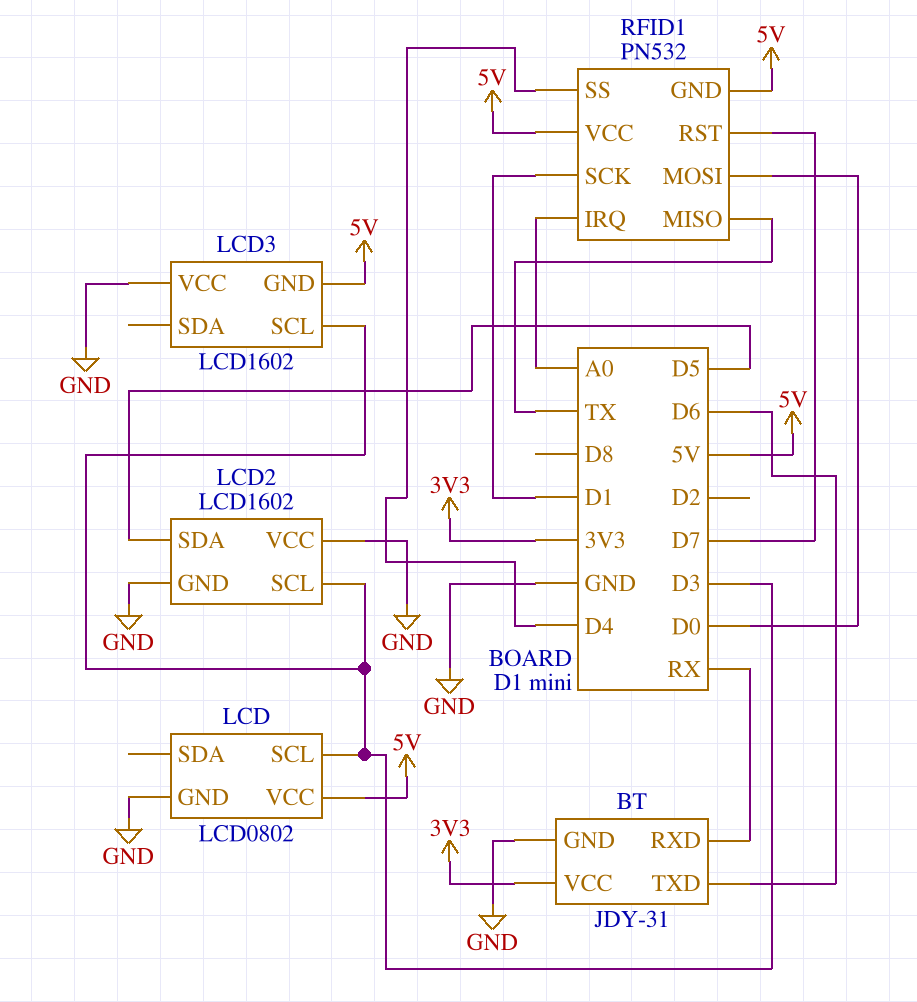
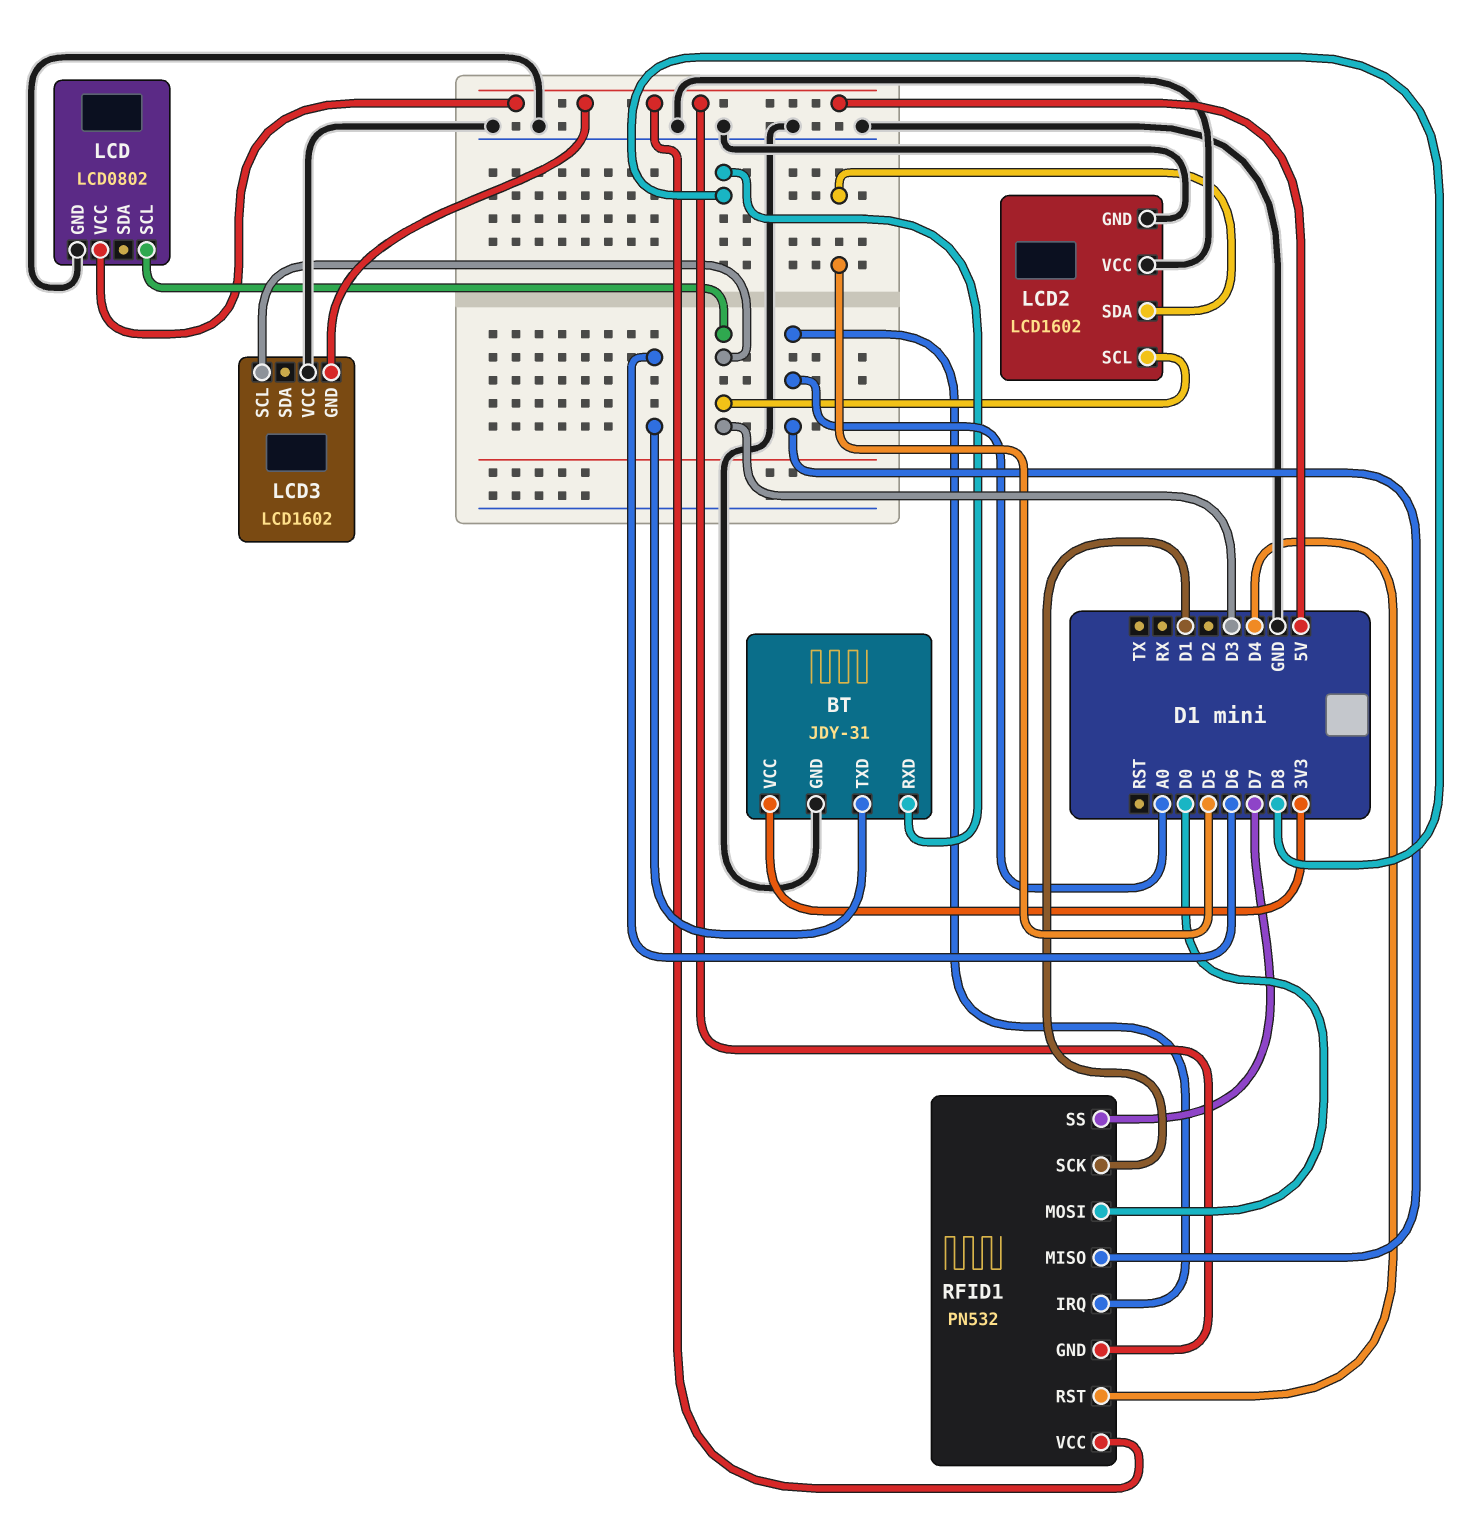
BT pin RXD: RX -> D8
RFID1 pin MISO: TX -> A0
RFID1 pin RST: D7 -> D4
RFID1 pin SS: D4 -> D7

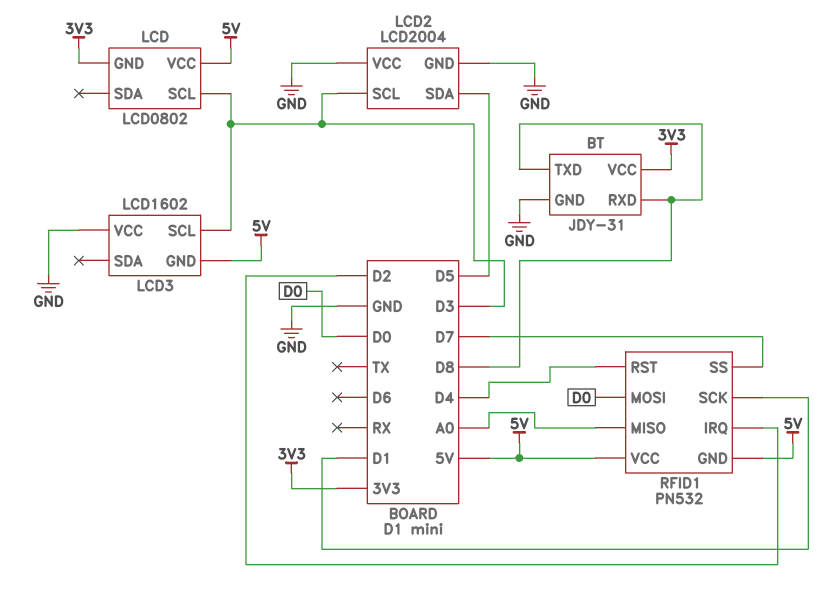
BT pin TXD: D6 -> D8
LCD pin GND: GND -> 3V3
LCD2: LCD1602 -> LCD2004
RFID1 pin IRQ: A0 -> D2

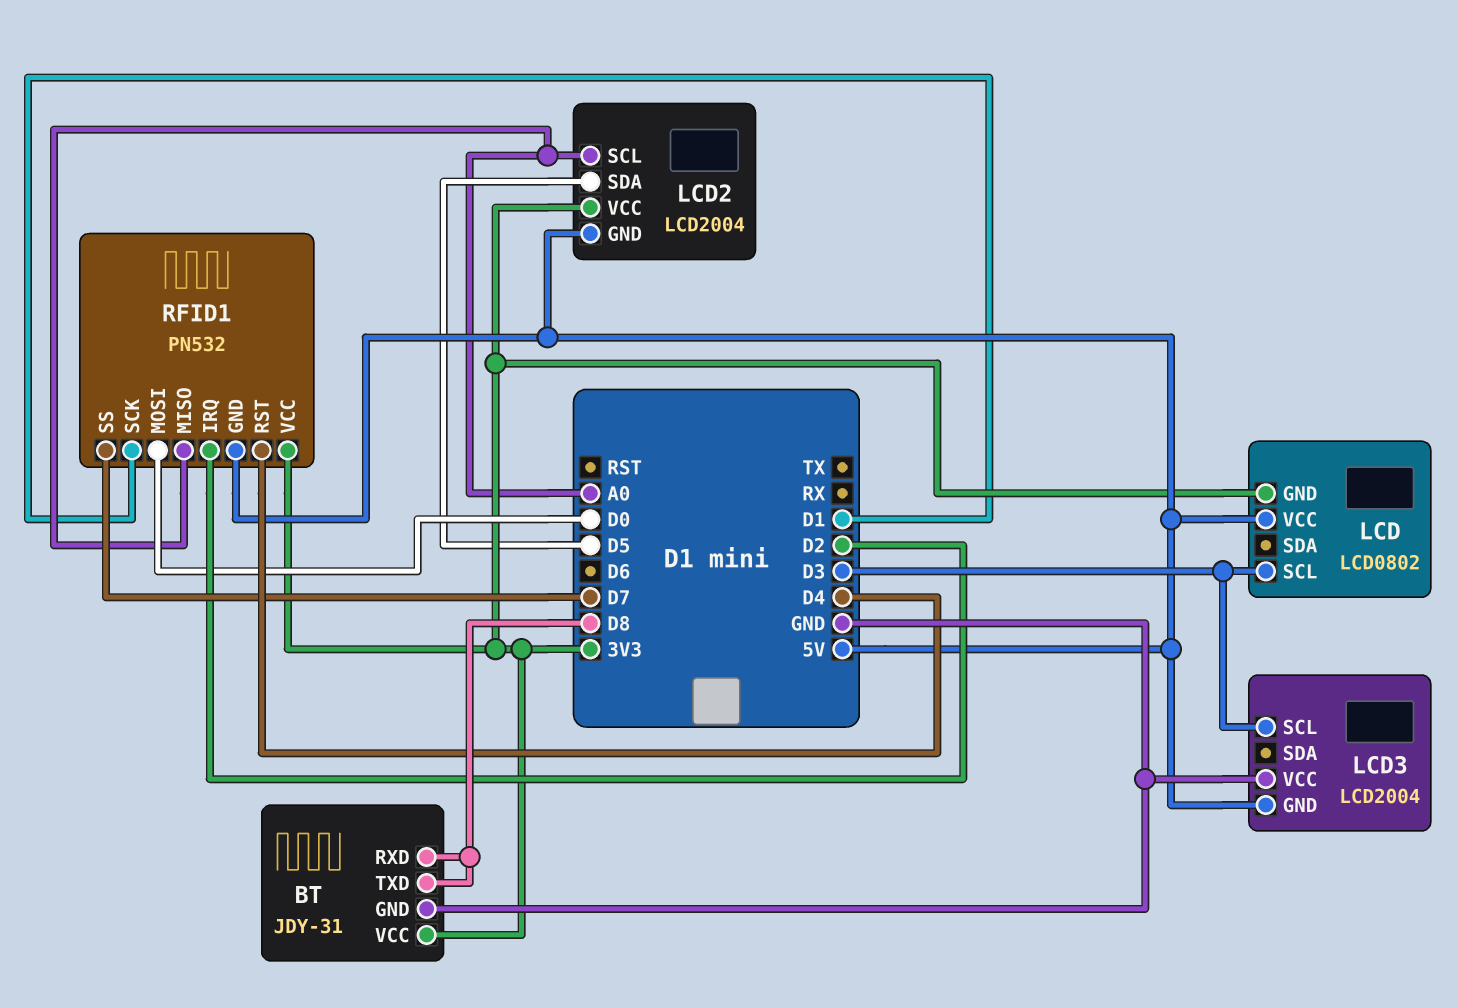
LCD2 pin GND: GND -> 5V
LCD2 pin SCL: D3 -> A0
LCD2 pin VCC: GND -> 3V3
LCD3: LCD1602 -> LCD2004
RFID1 pin VCC: 5V -> 3V3

